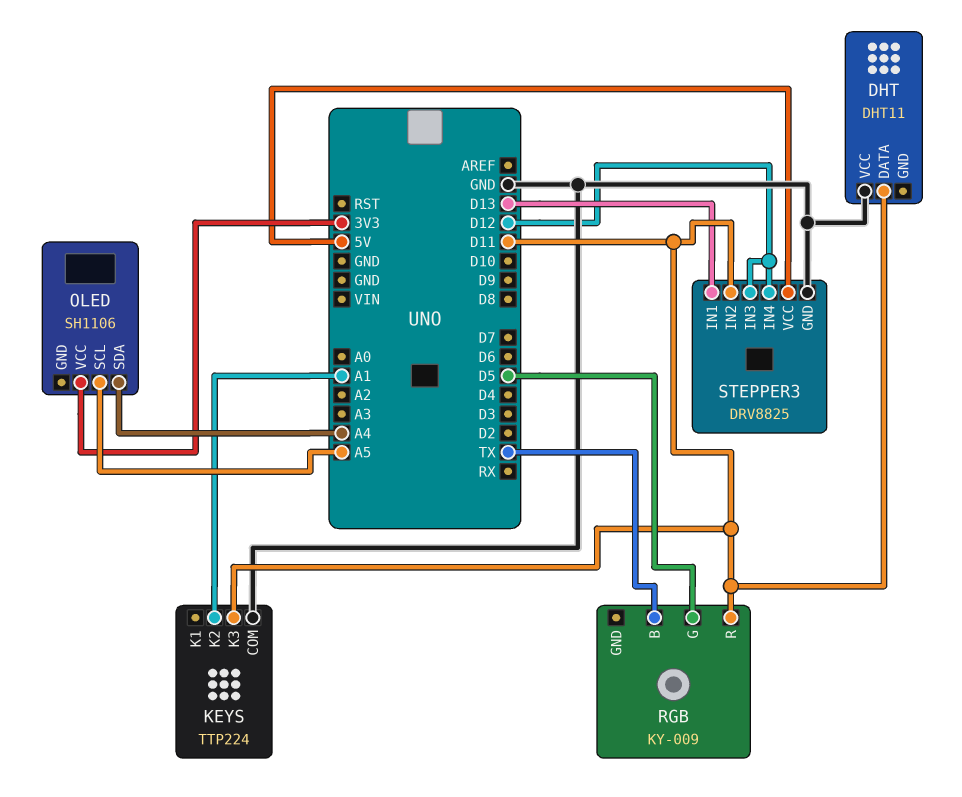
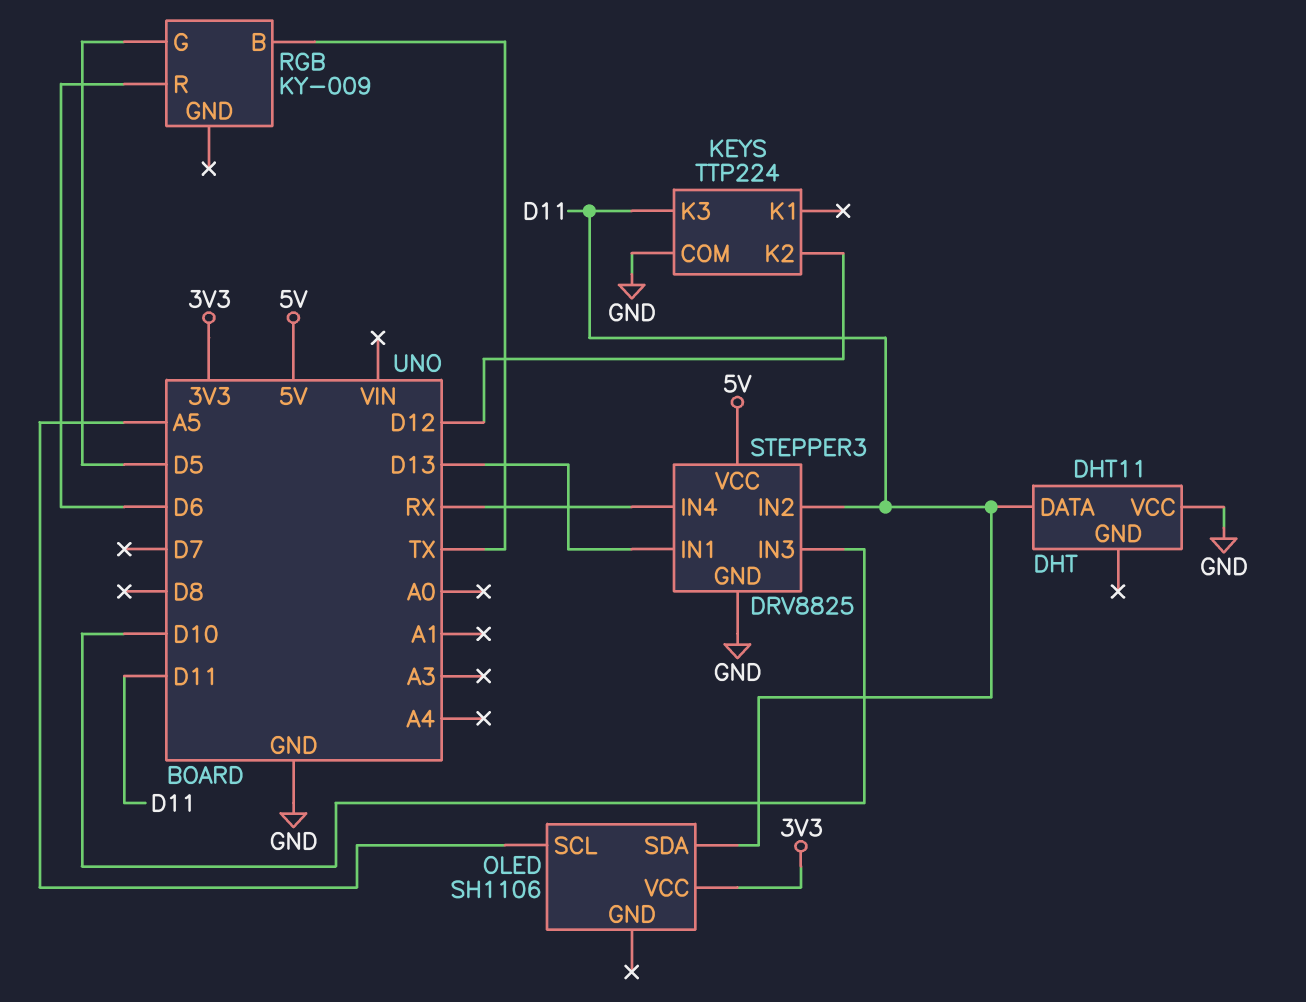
KEYS pin K2: A1 -> D12
OLED pin SDA: A4 -> D11
RGB pin R: D11 -> D6
STEPPER3 pin IN3: D12 -> D10
STEPPER3 pin IN4: D12 -> RX

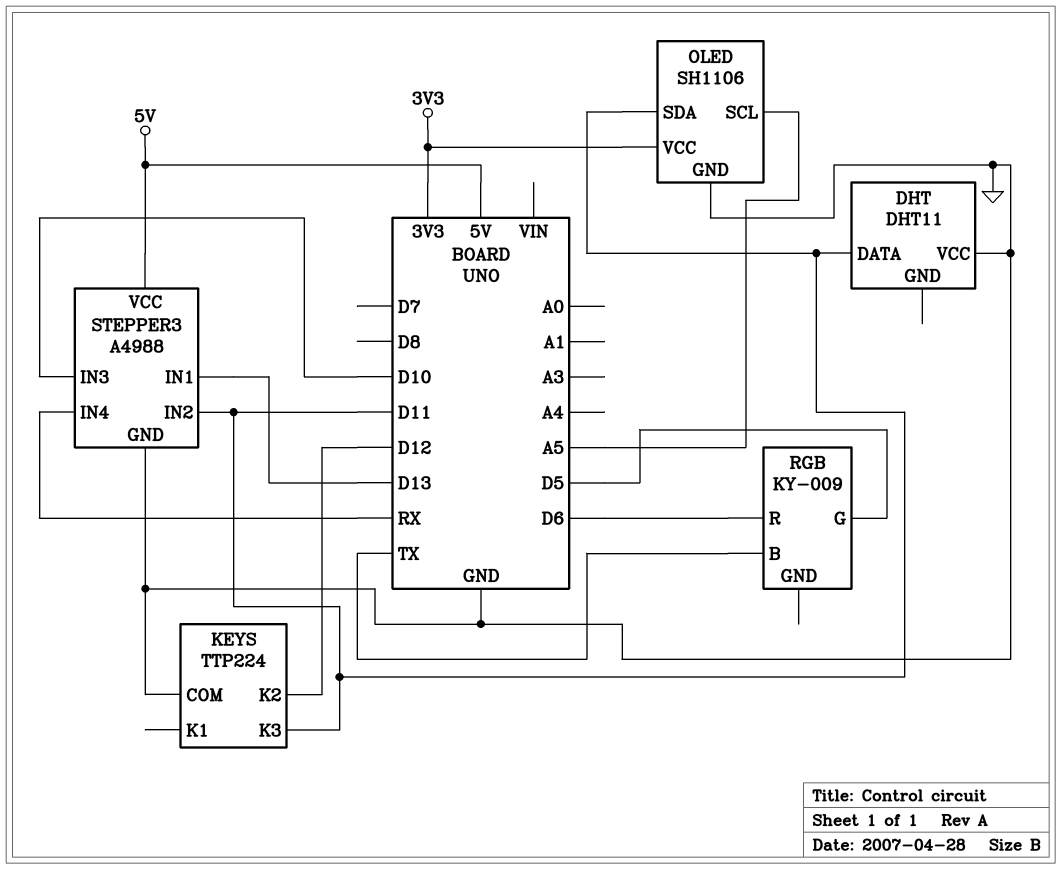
OLED pin GND: none -> GND
STEPPER3: DRV8825 -> A4988

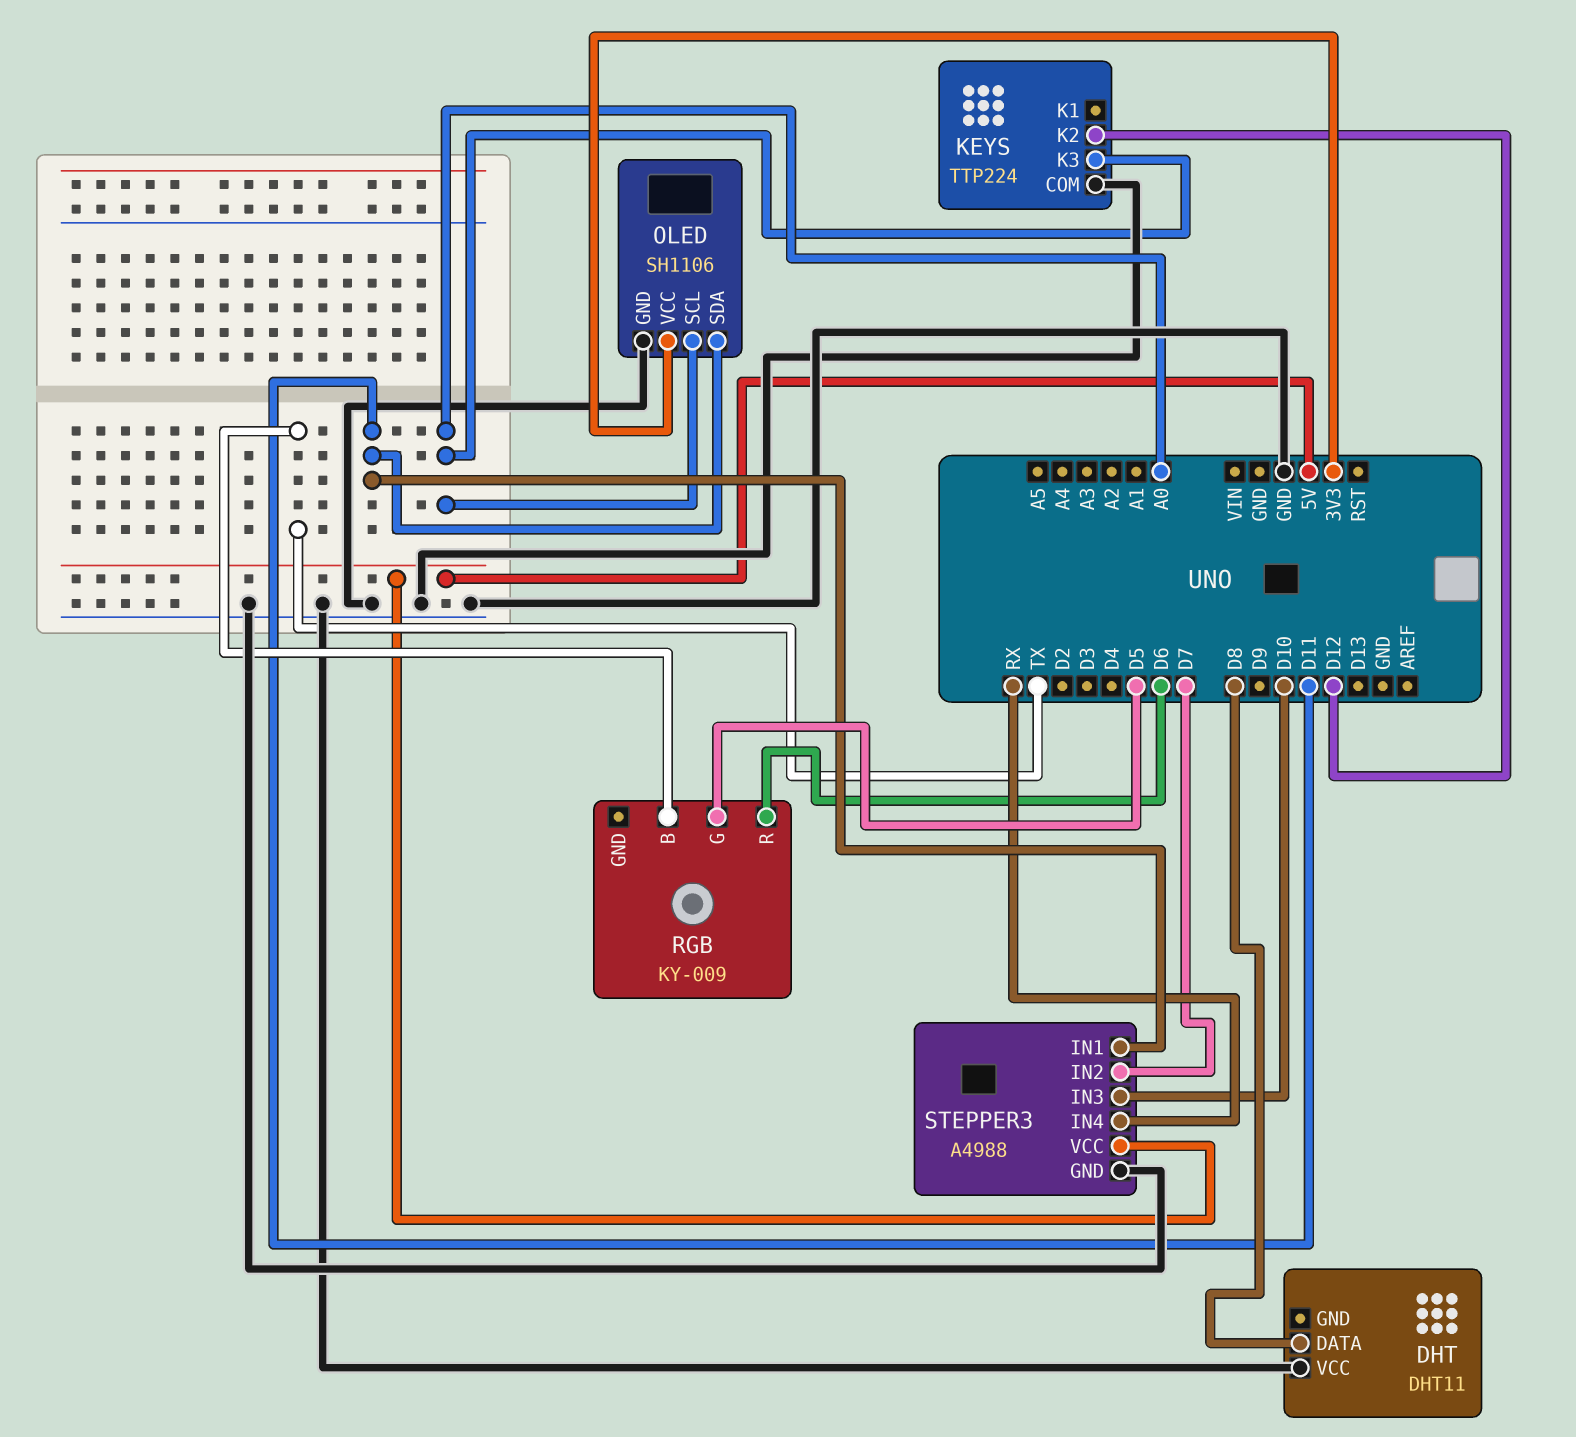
DHT pin DATA: D11 -> D8
KEYS pin K3: D11 -> A0
OLED pin SCL: A5 -> A0
STEPPER3 pin IN1: D13 -> D11
STEPPER3 pin IN2: D11 -> D7

